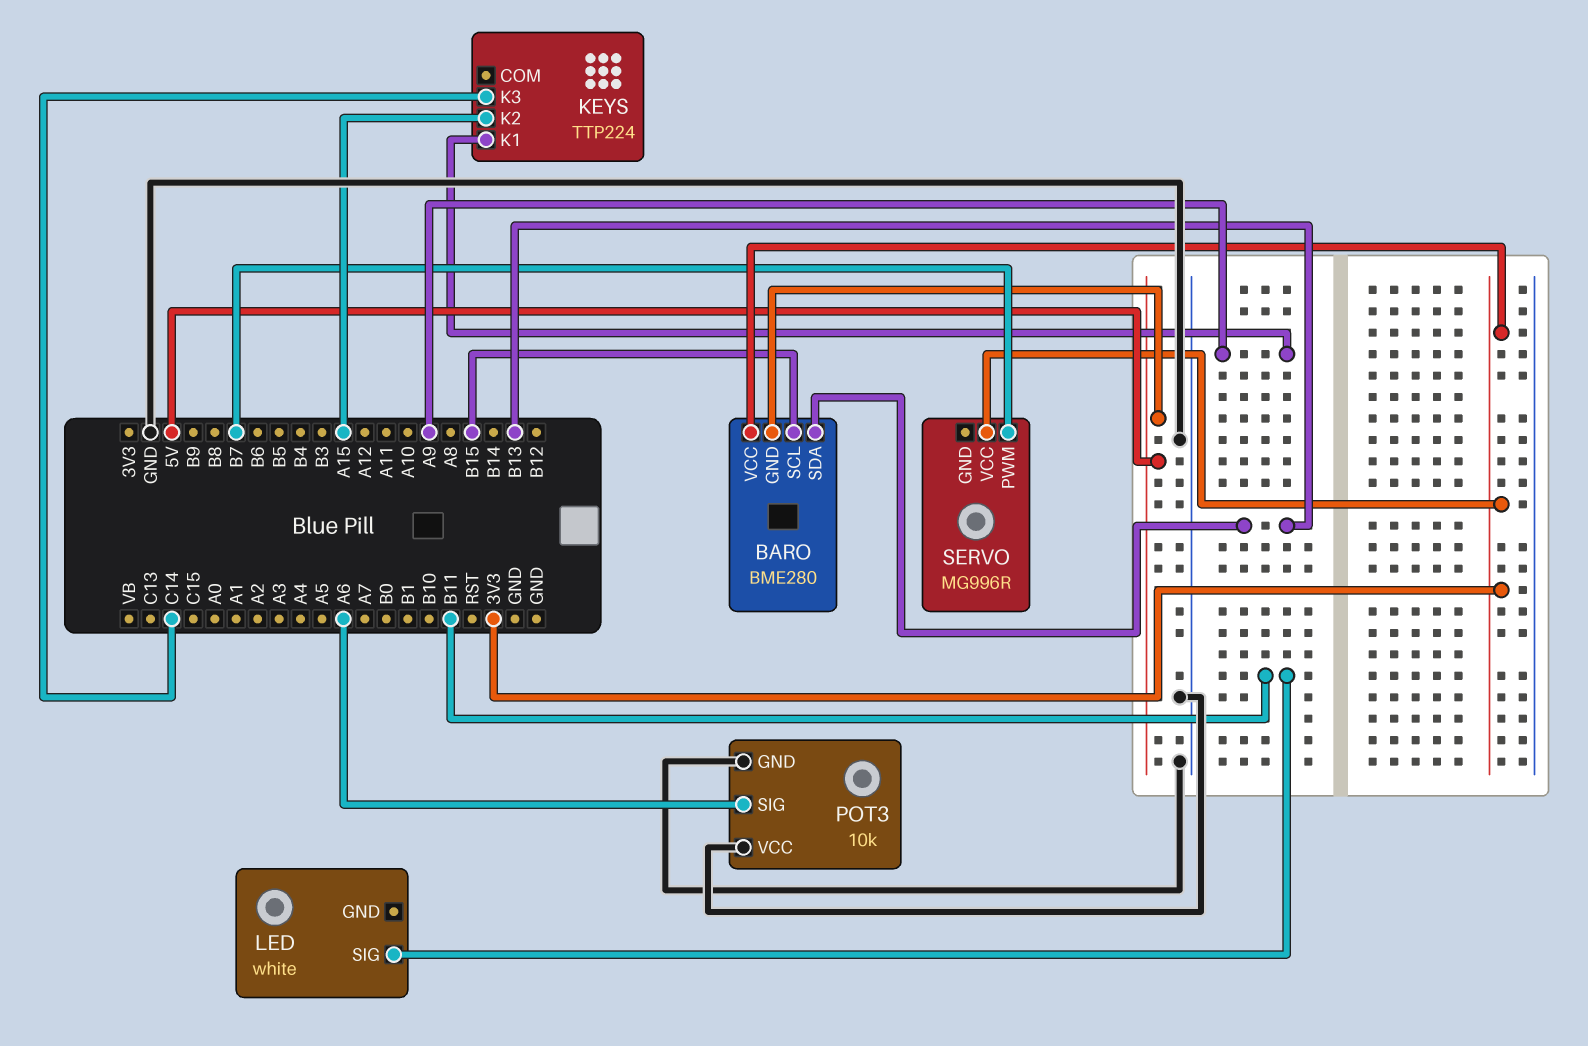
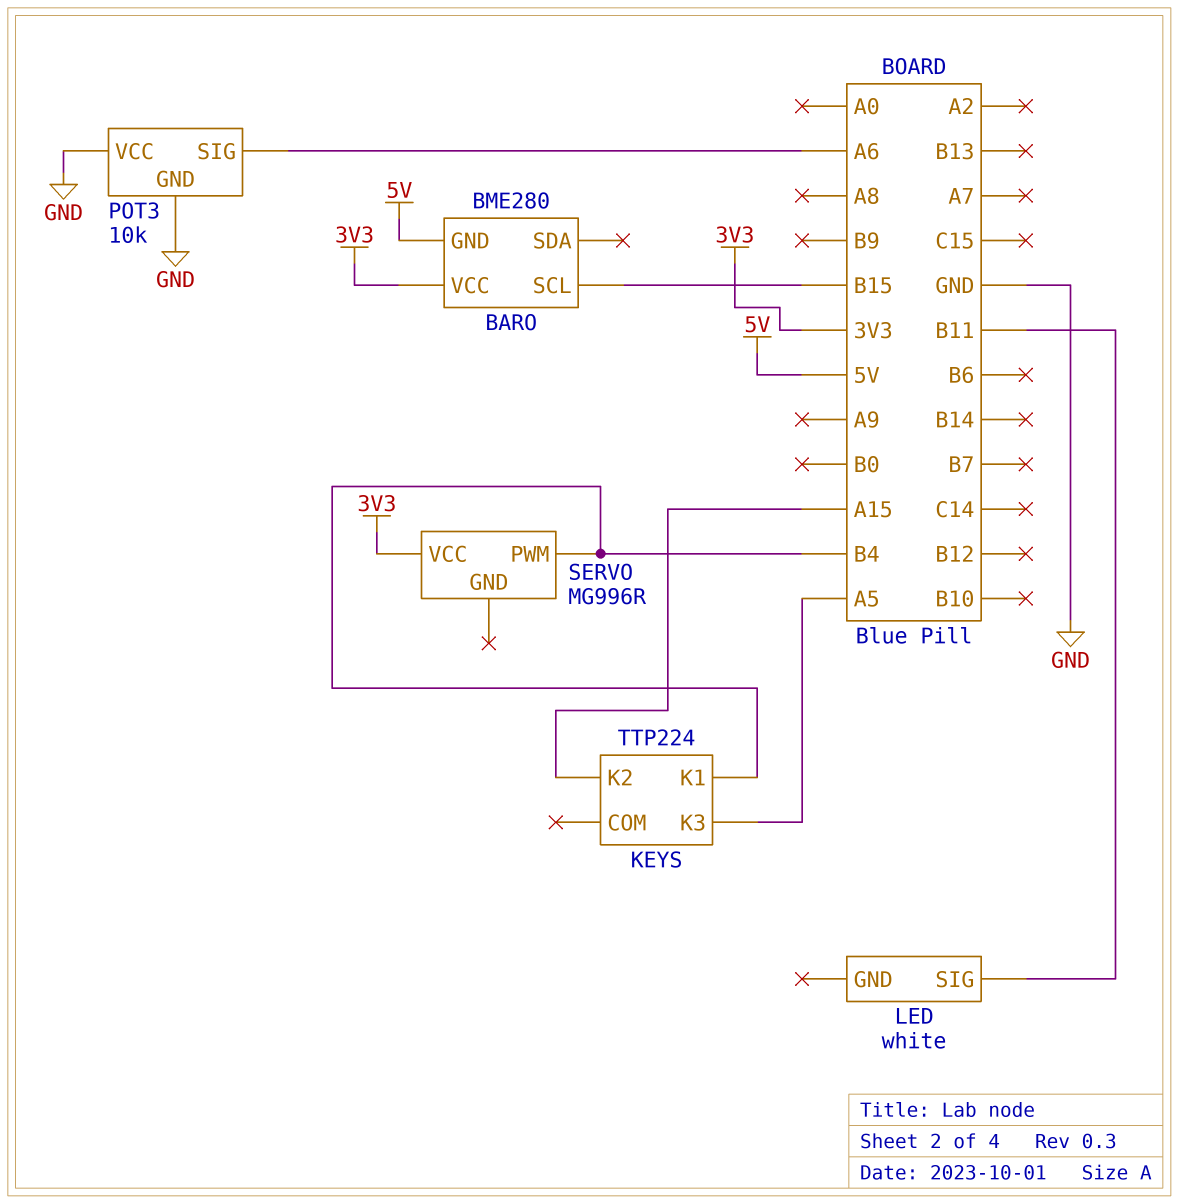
BARO pin SDA: B13 -> none
KEYS pin K1: A9 -> B4
KEYS pin K3: C14 -> A5
SERVO pin PWM: B7 -> B4

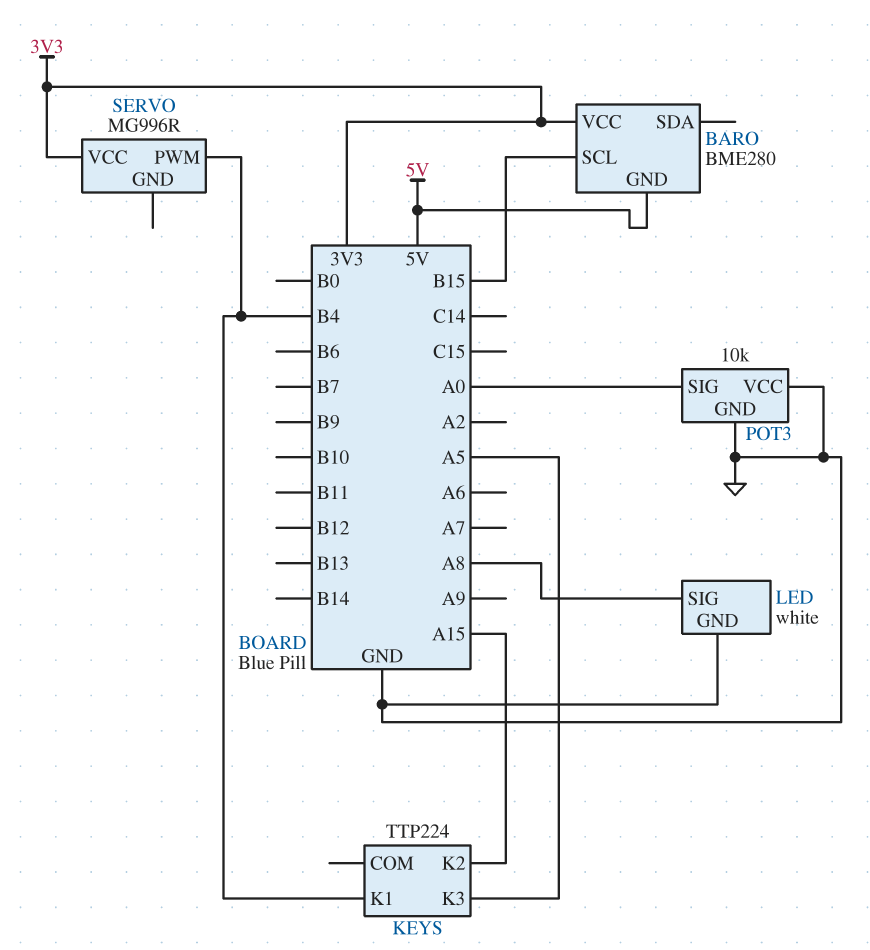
LED pin GND: none -> GND
LED pin SIG: B11 -> A8
POT3 pin SIG: A6 -> A0

